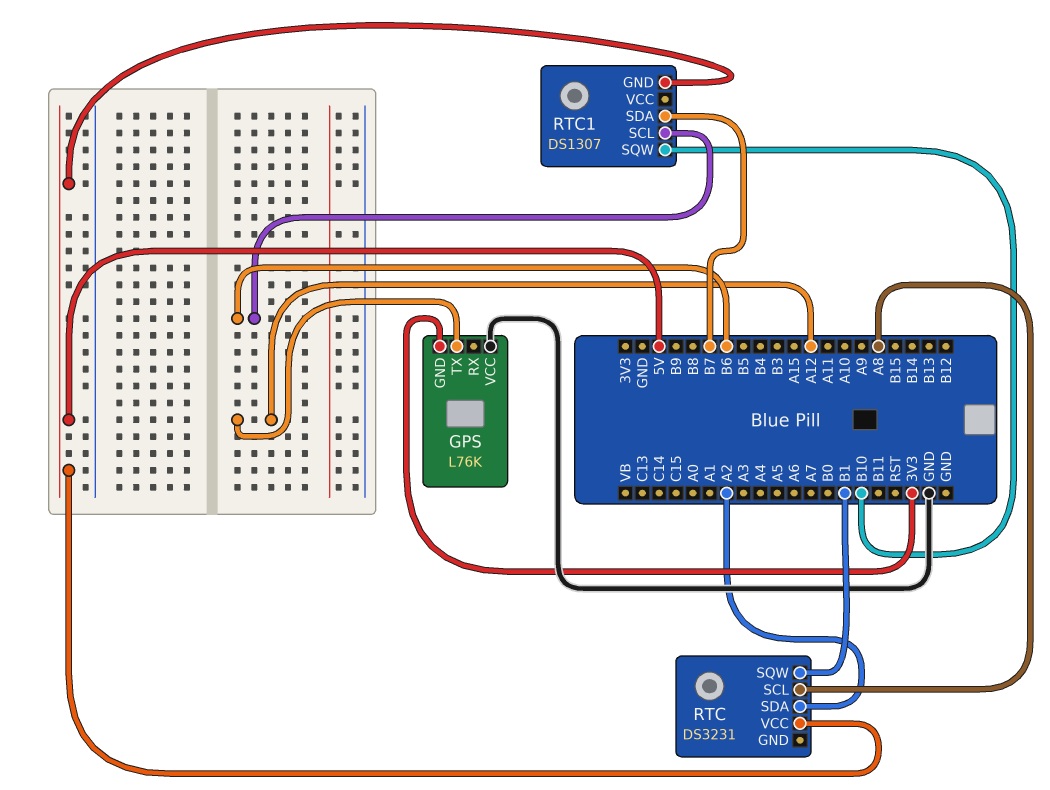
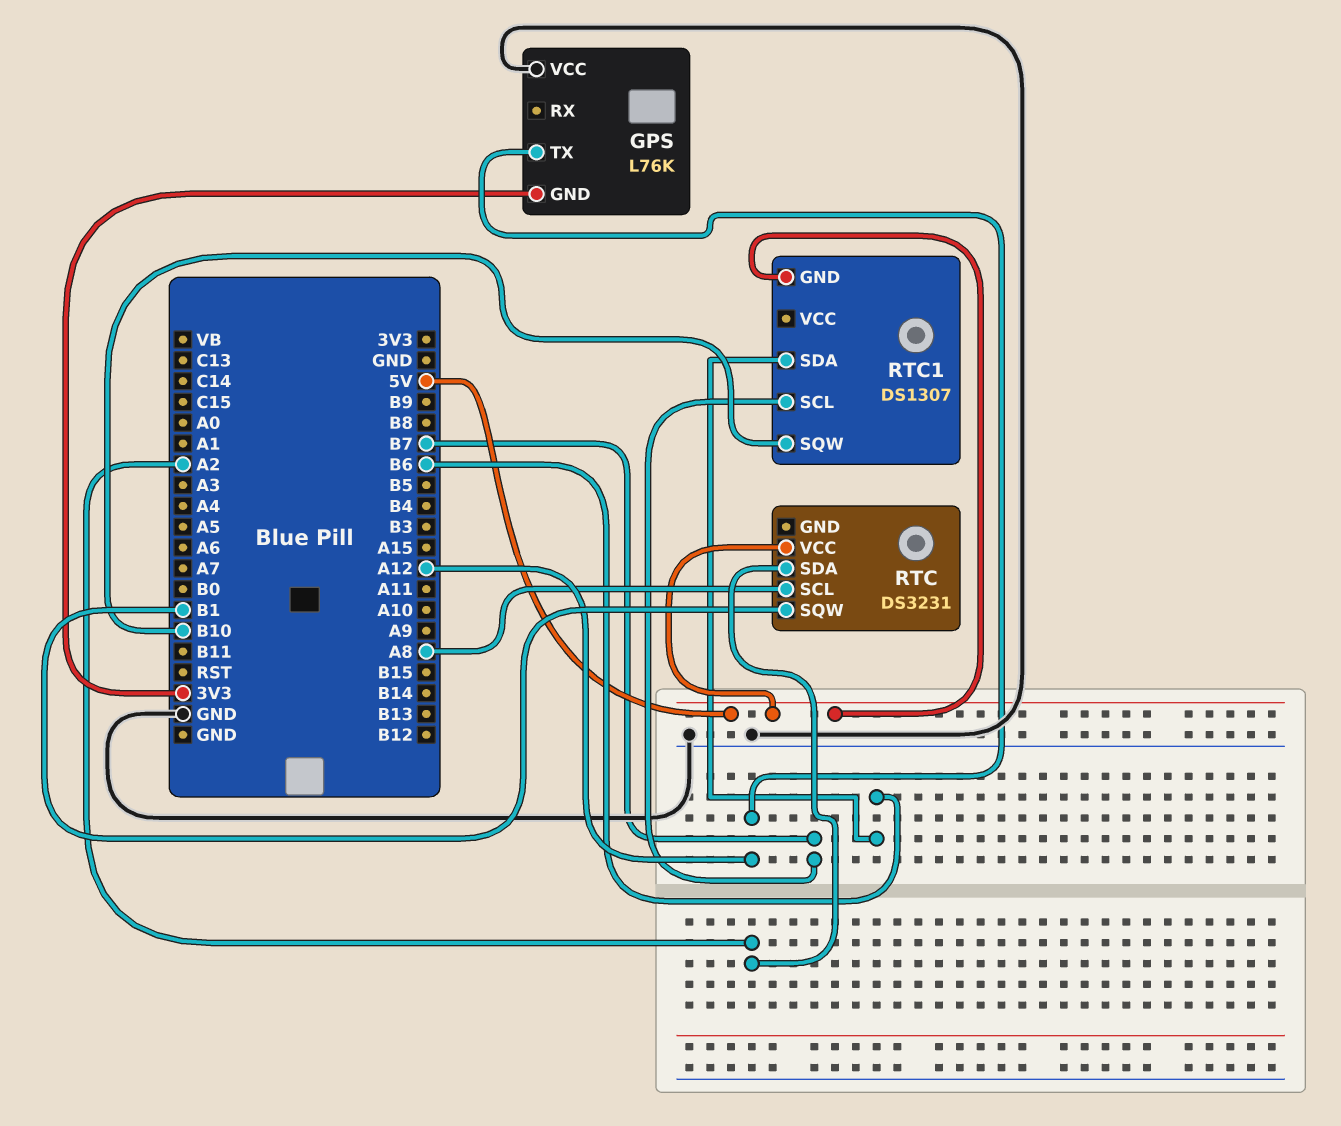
RTC1 pin SCL: B6 -> B7
RTC1 pin SDA: B7 -> B6

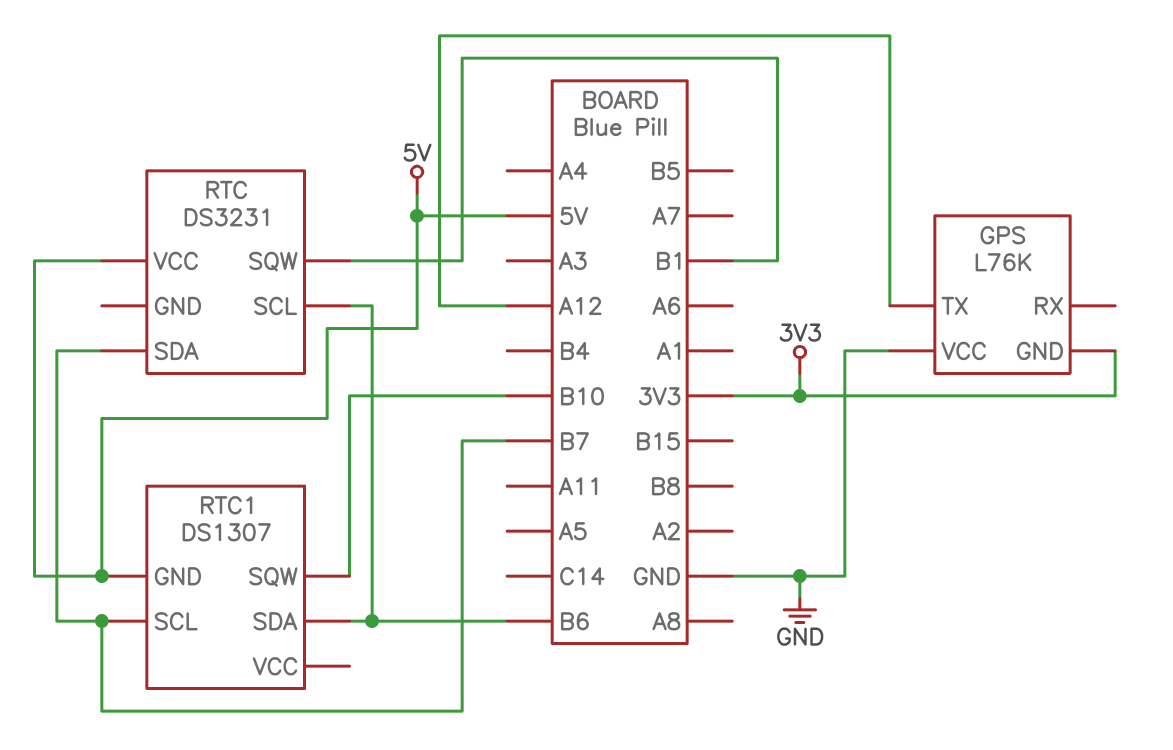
RTC pin SCL: A8 -> B6
RTC pin SDA: A2 -> B7

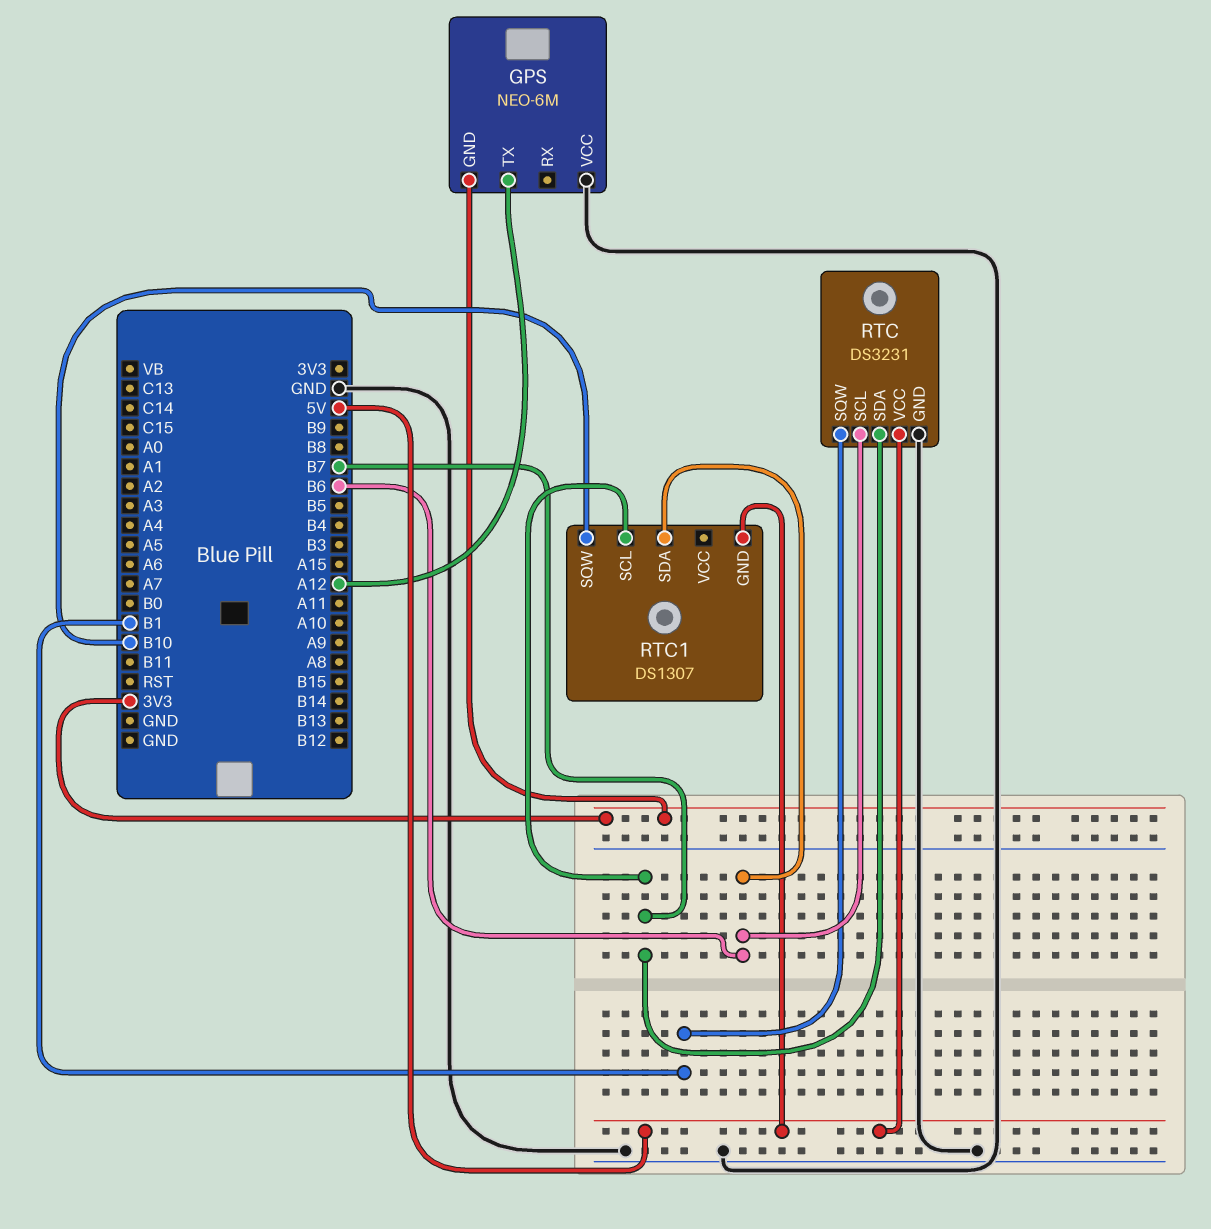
GPS: L76K -> NEO-6M
RTC pin GND: none -> GND

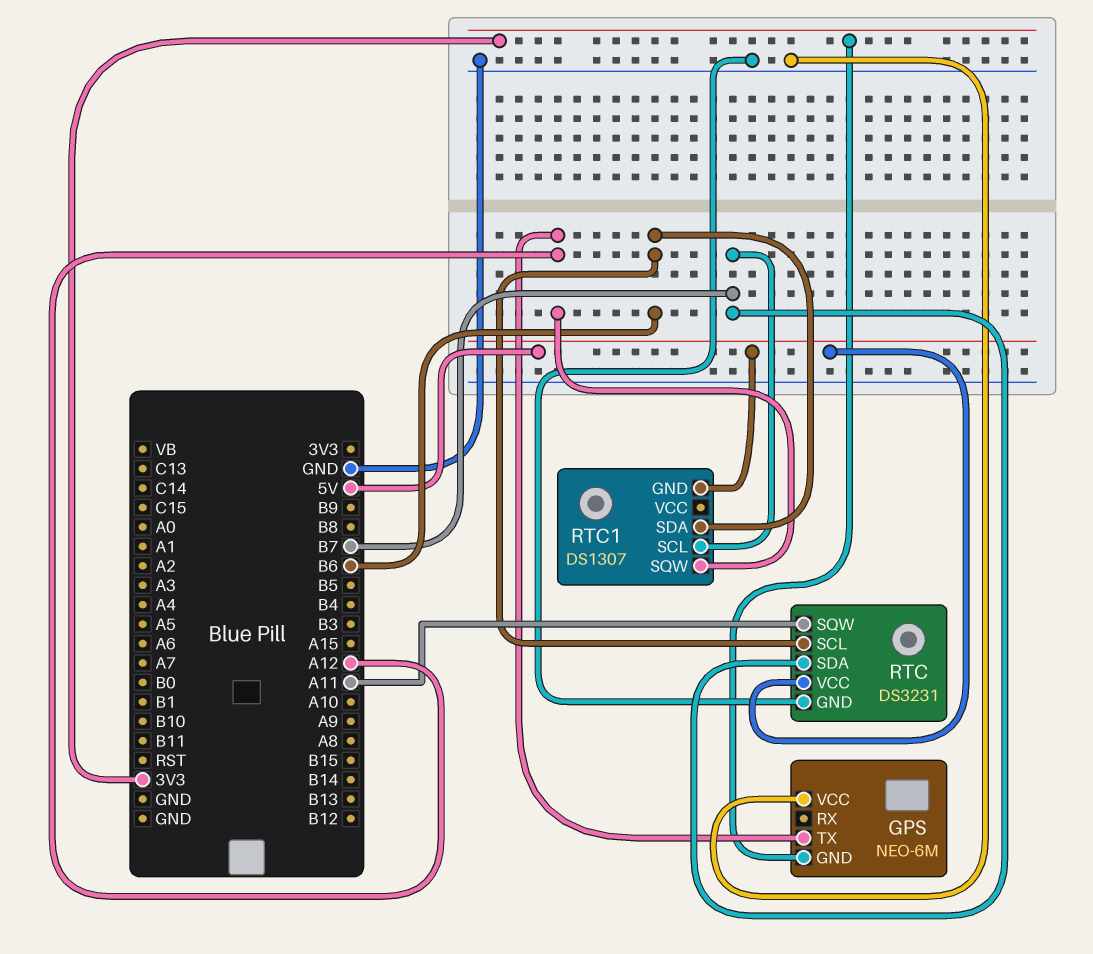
RTC pin SQW: B1 -> A11
RTC1 pin SQW: B10 -> A12

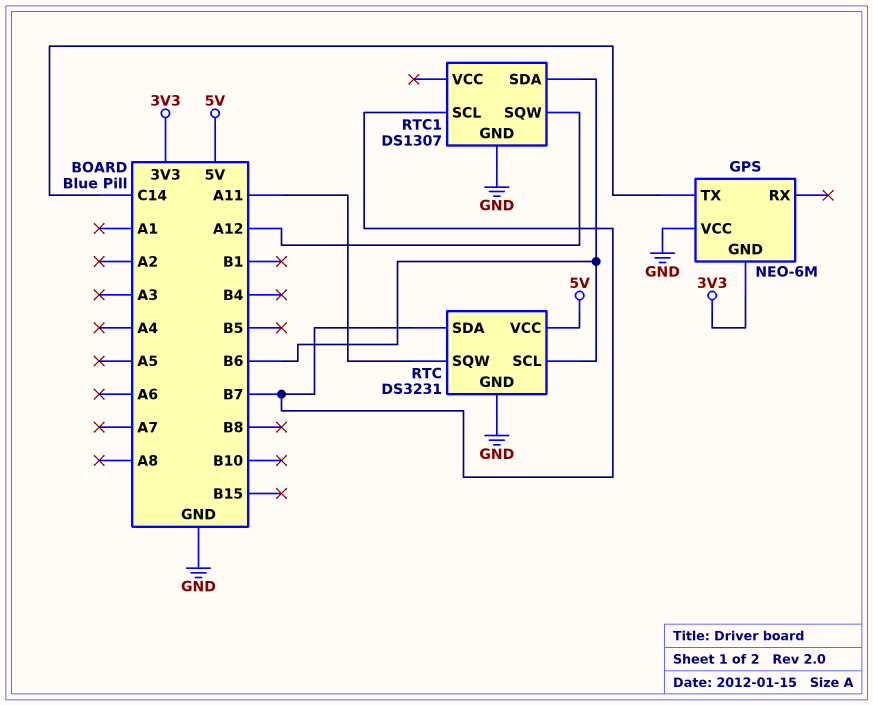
GPS pin TX: A12 -> C14
RTC1 pin GND: 5V -> GND

